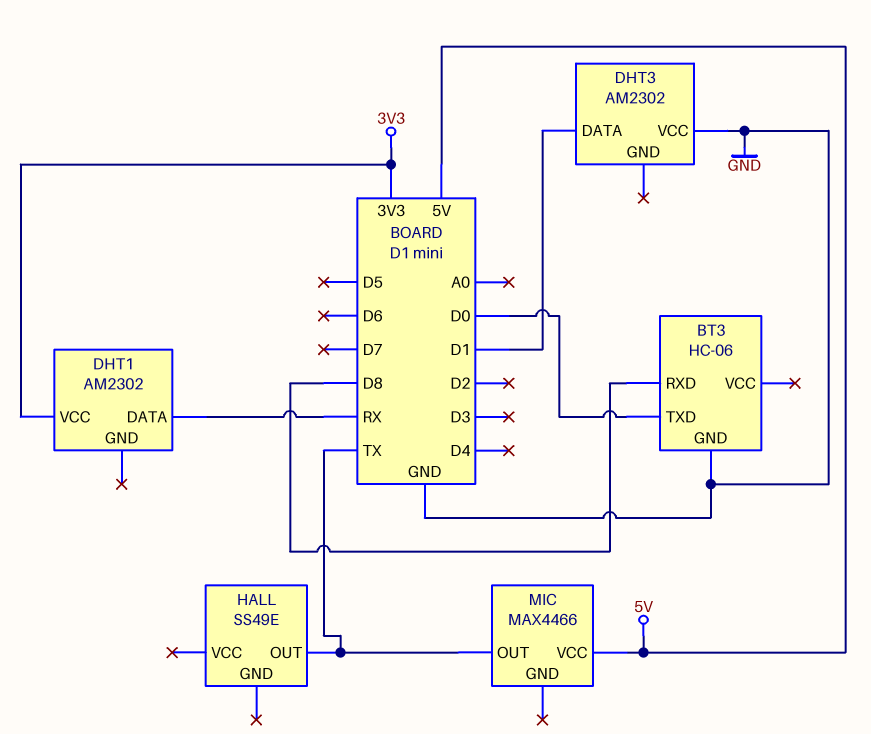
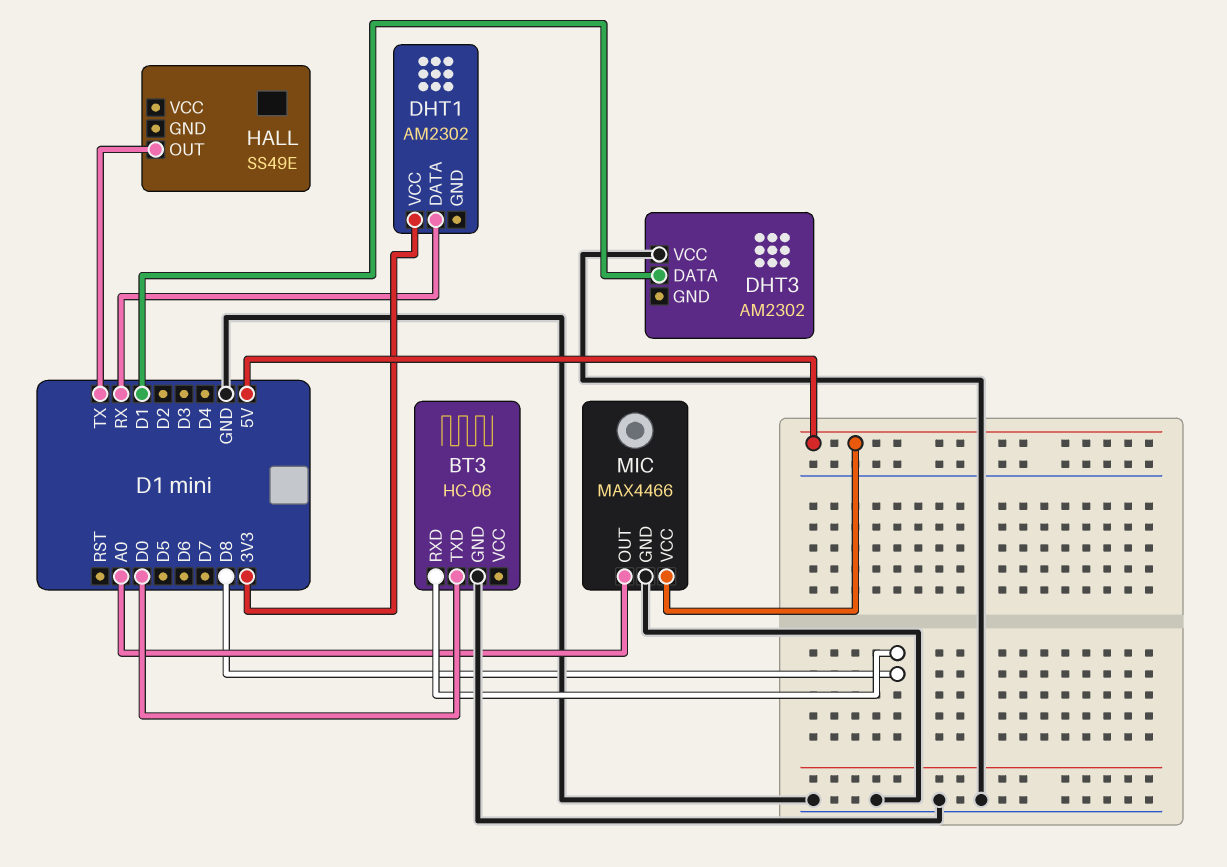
MIC pin GND: none -> GND
MIC pin OUT: TX -> A0

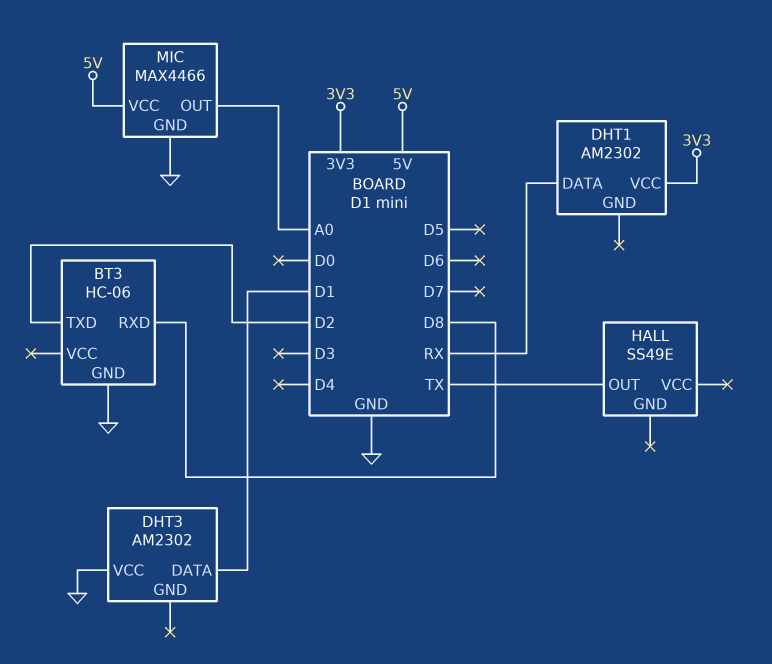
BT3 pin TXD: D0 -> D2

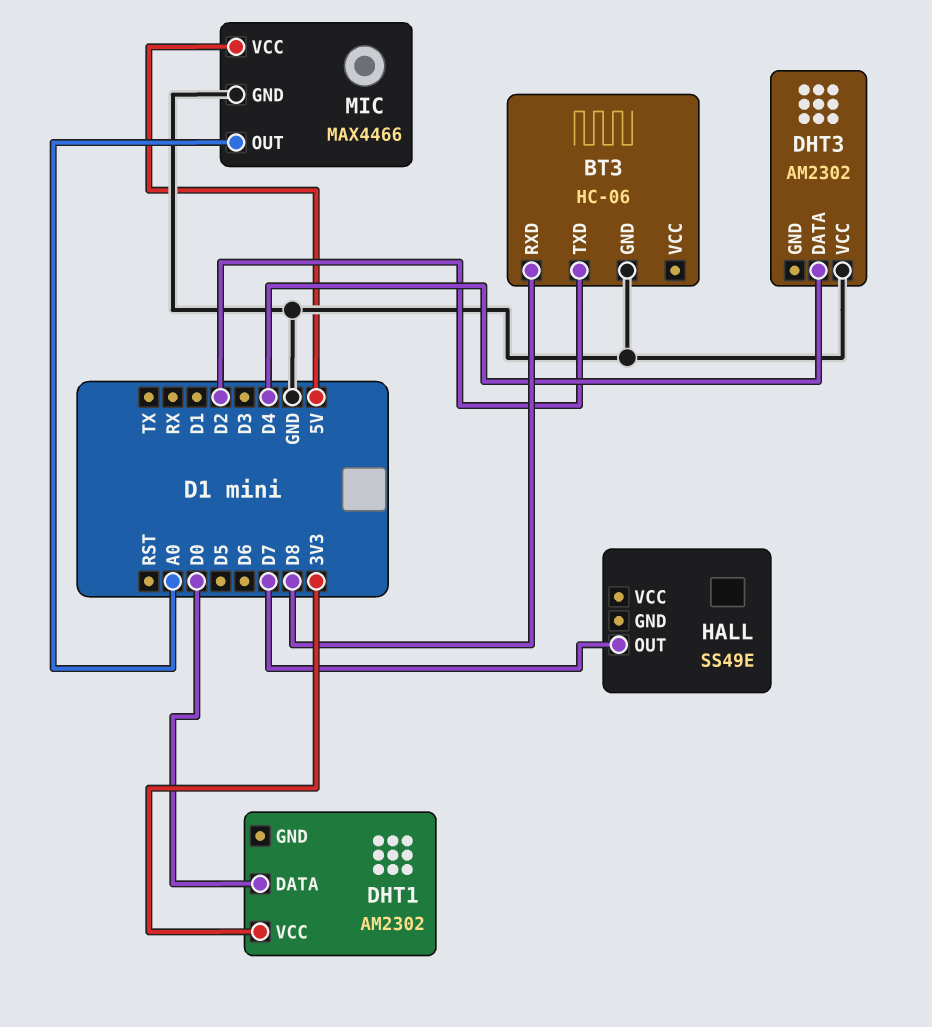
DHT1 pin DATA: RX -> D0
DHT3 pin DATA: D1 -> D4
HALL pin OUT: TX -> D7

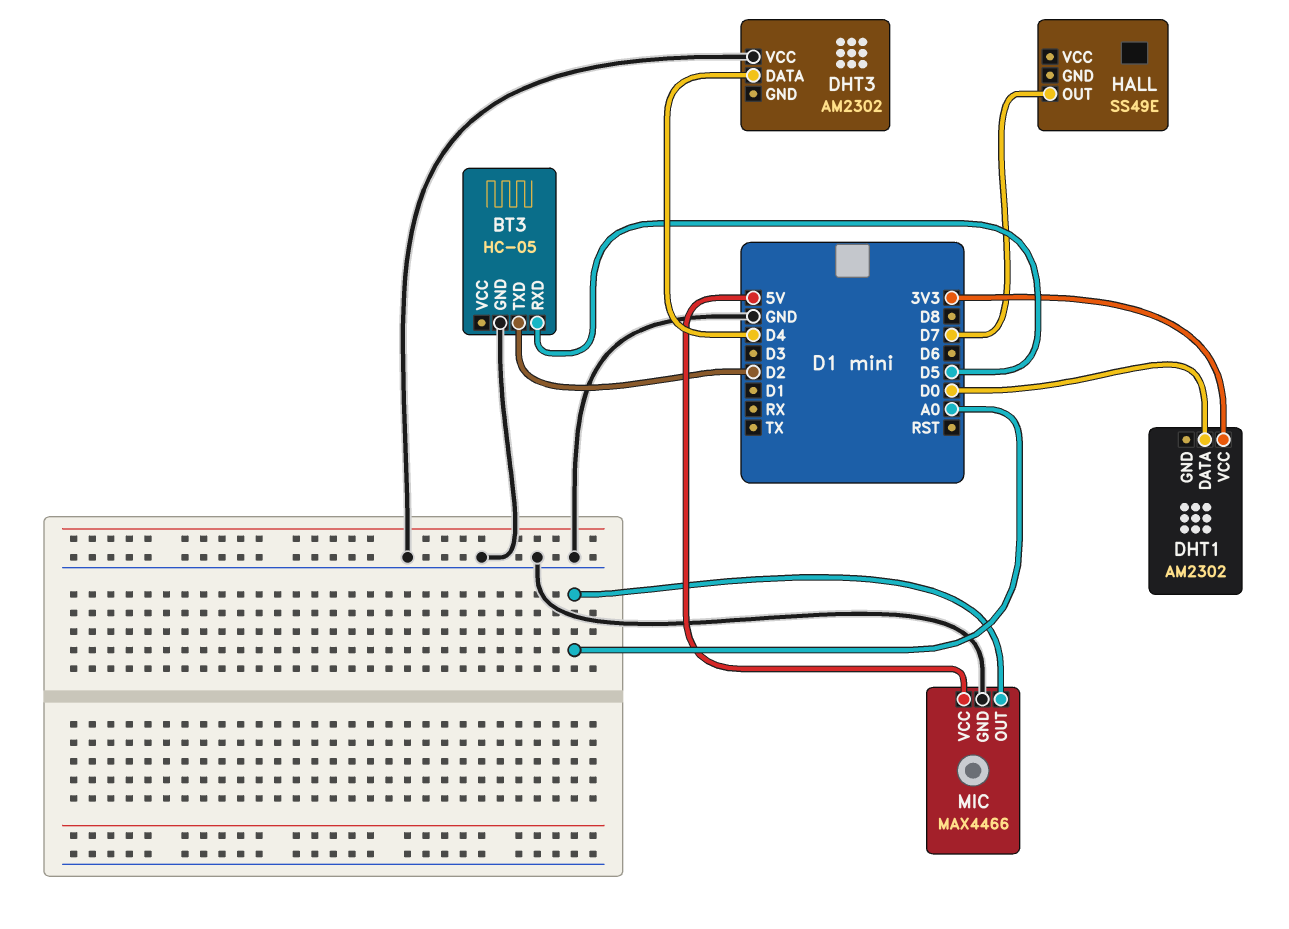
BT3: HC-06 -> HC-05
BT3 pin RXD: D8 -> D5

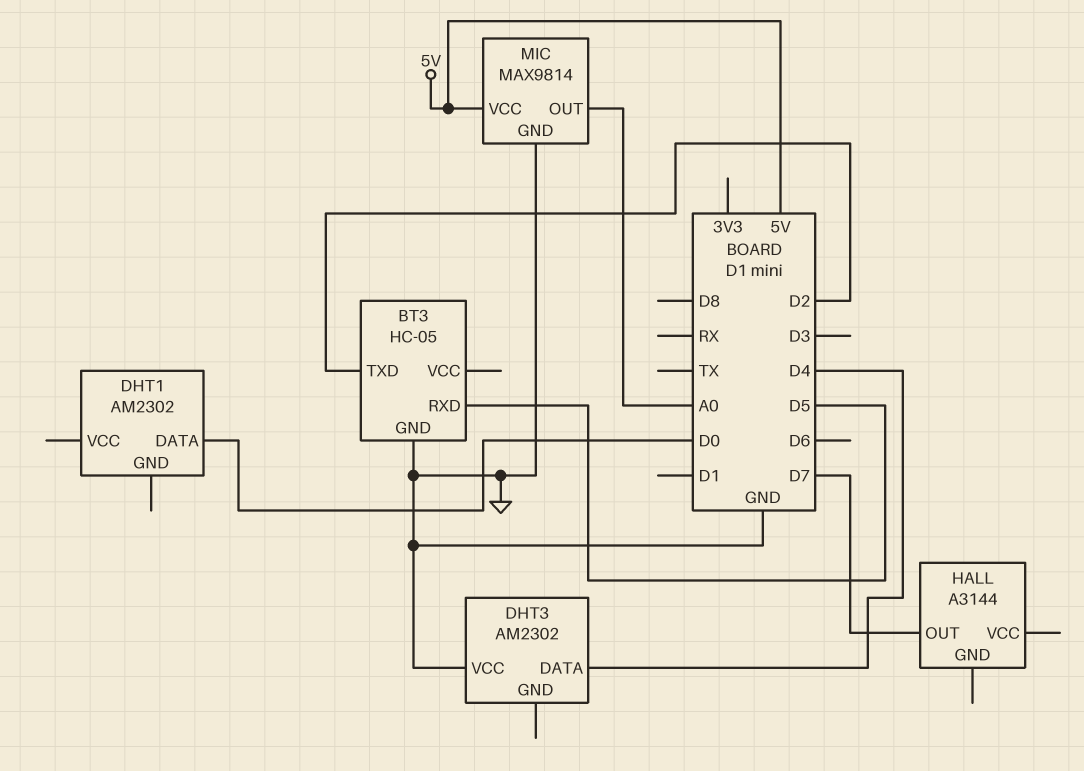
DHT1 pin VCC: 3V3 -> none
HALL: SS49E -> A3144
MIC: MAX4466 -> MAX9814

